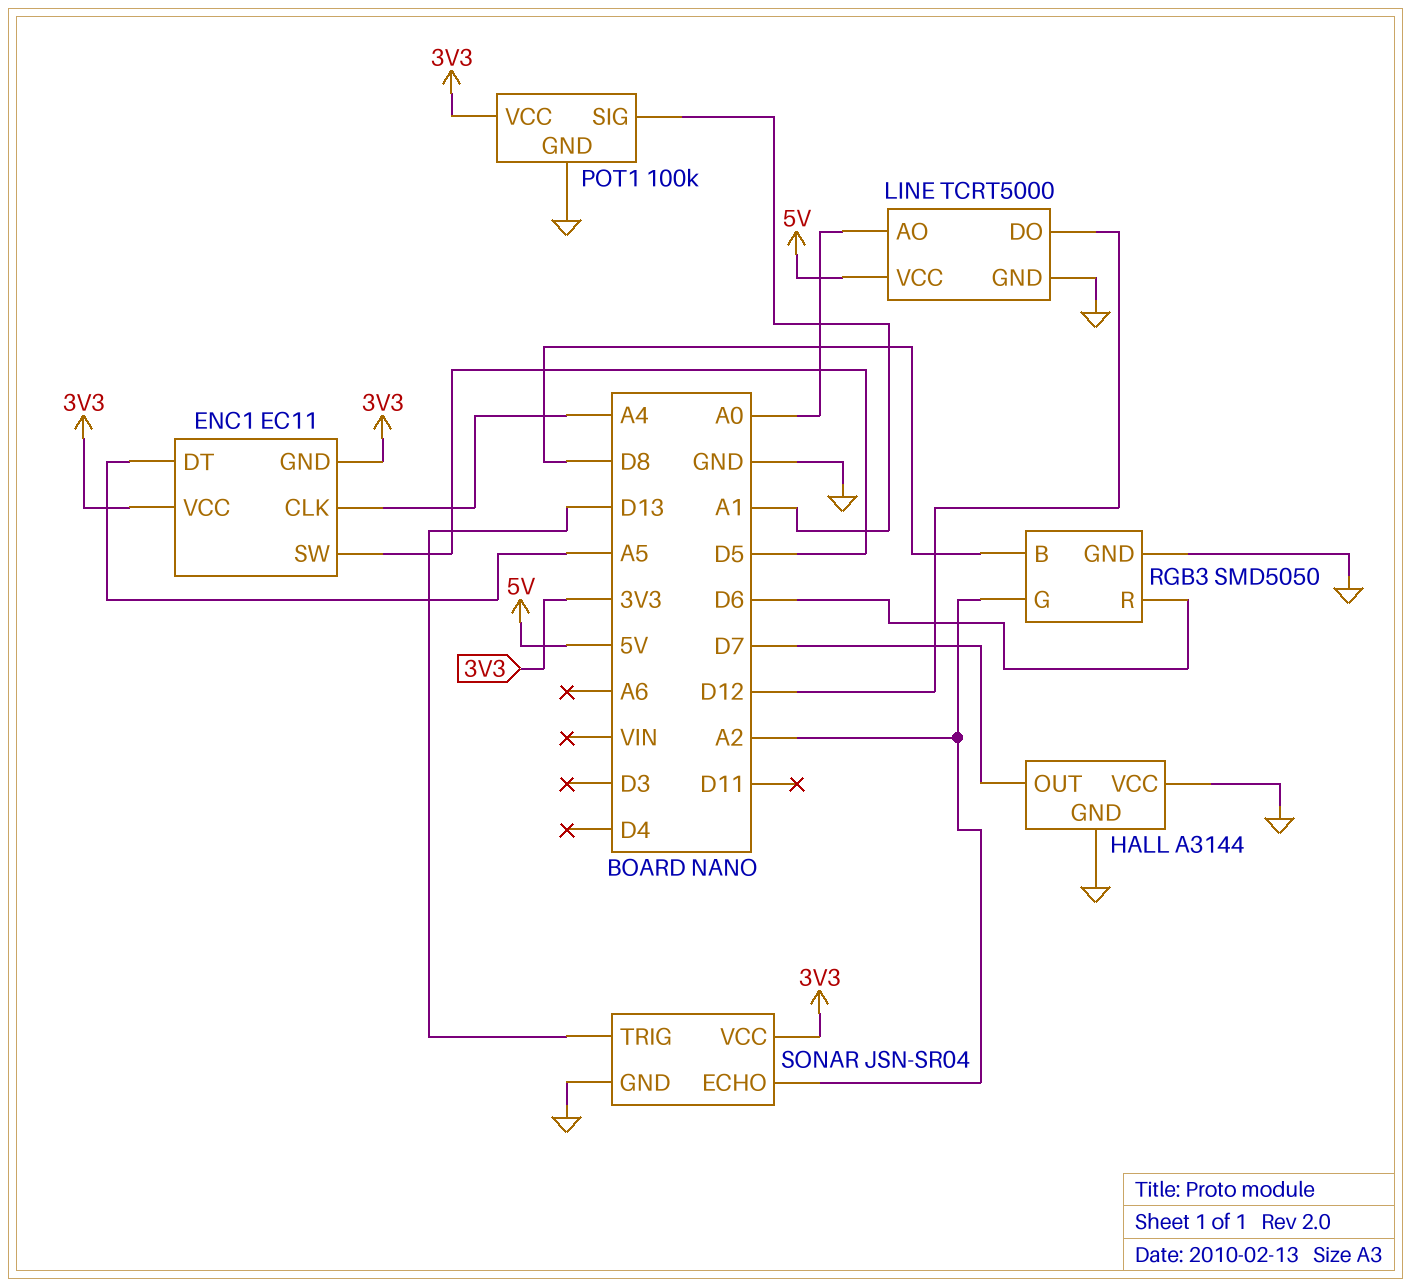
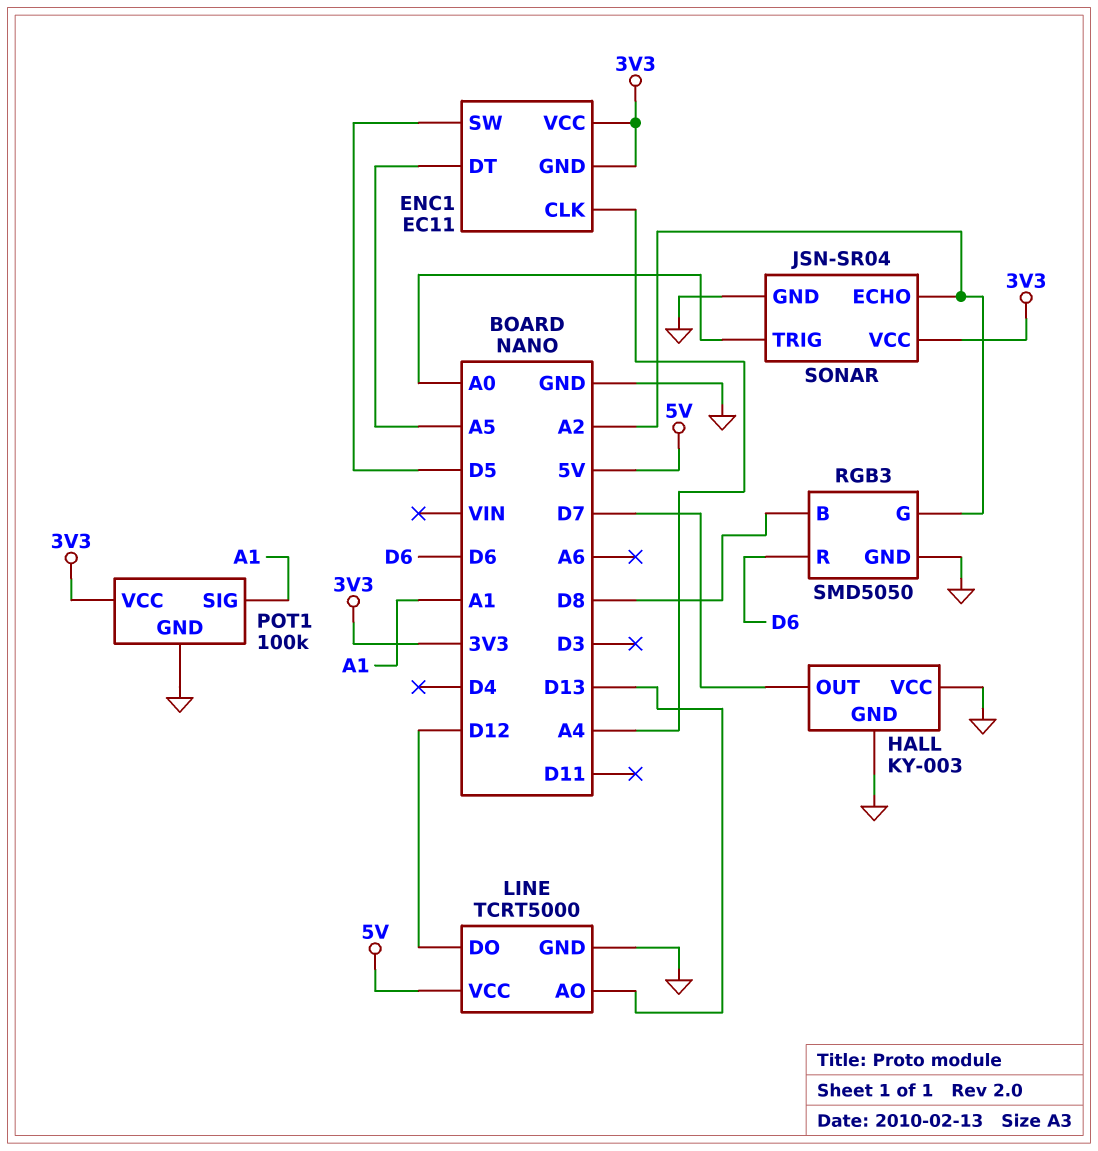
HALL: A3144 -> KY-003
LINE pin AO: A0 -> D13
SONAR pin TRIG: D13 -> A0

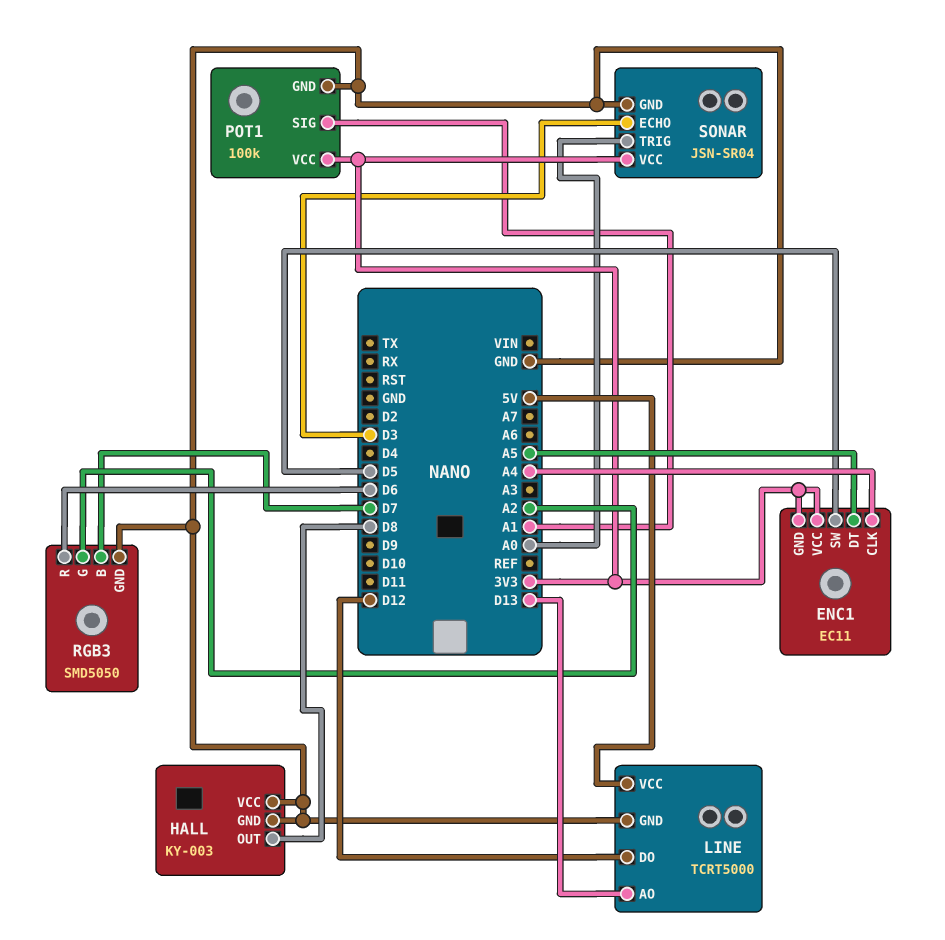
HALL pin OUT: D7 -> D8
RGB3 pin B: D8 -> D7
SONAR pin ECHO: A2 -> D3

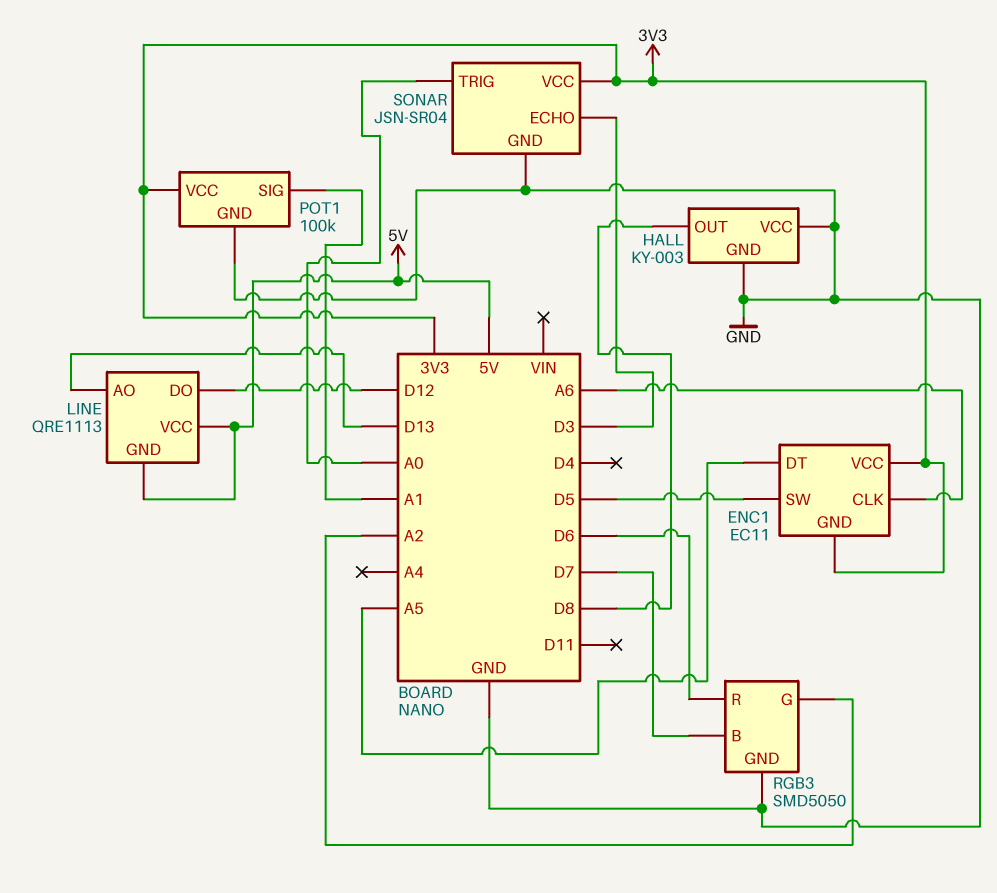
ENC1 pin CLK: A4 -> A6
LINE: TCRT5000 -> QRE1113
LINE pin GND: GND -> 5V

